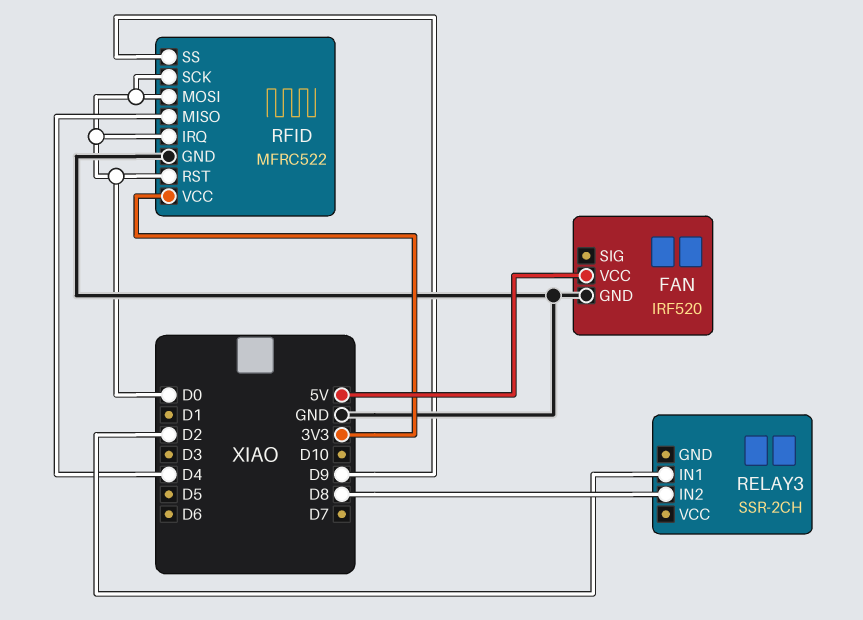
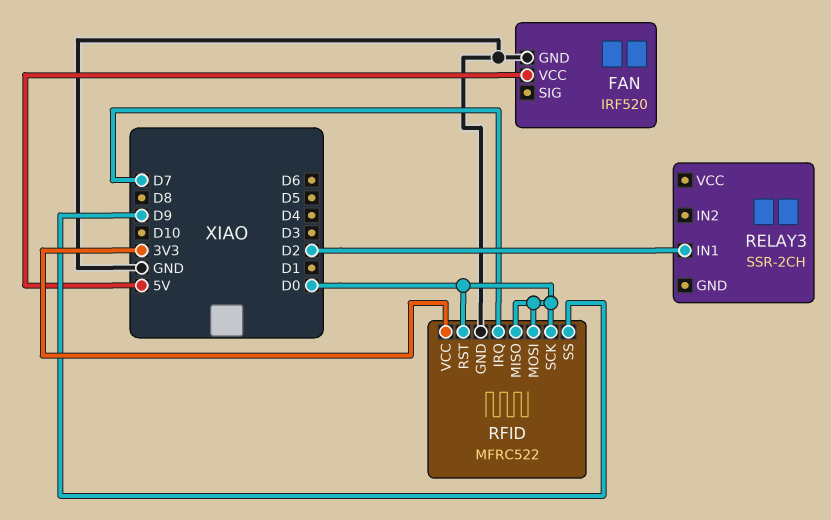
RELAY3 pin IN2: D8 -> none
RFID pin IRQ: D0 -> D7
RFID pin MISO: D4 -> D0

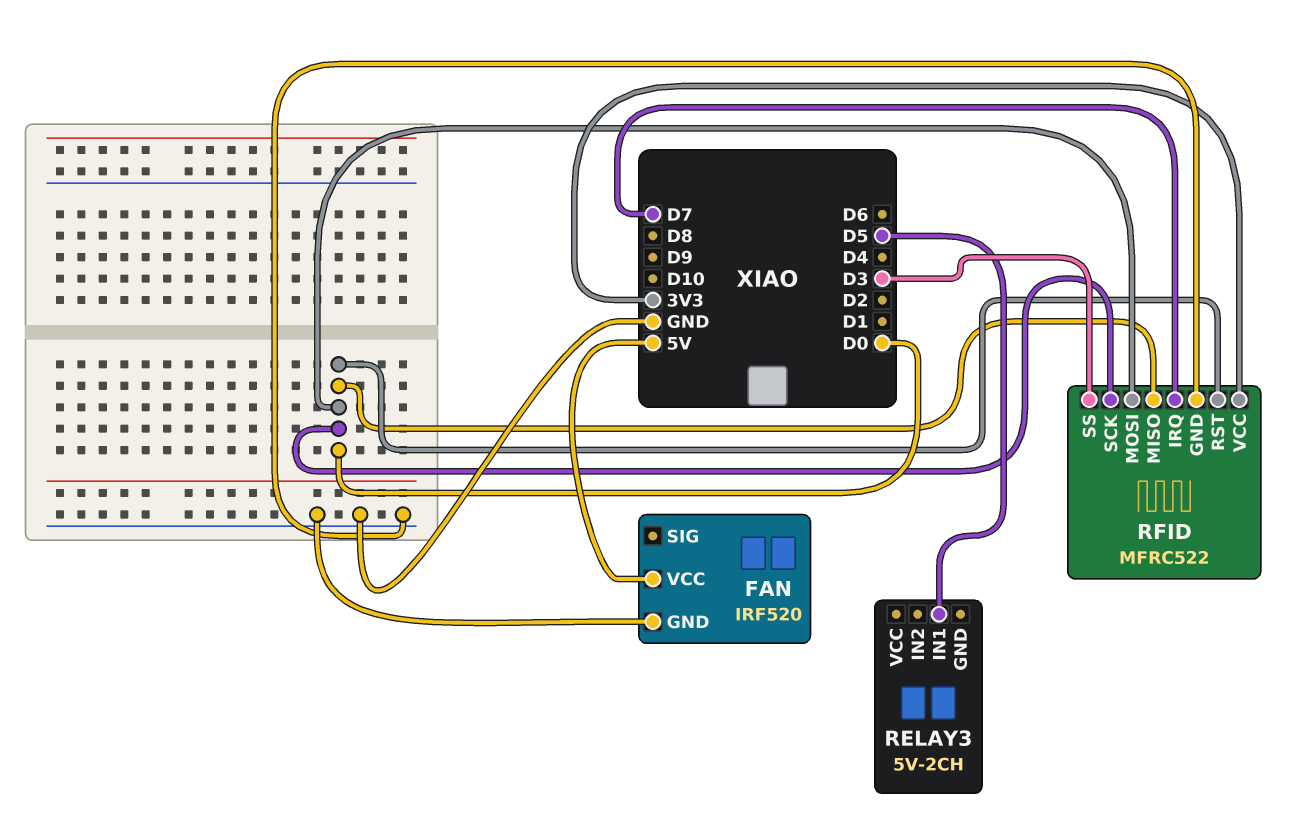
RELAY3: SSR-2CH -> 5V-2CH
RELAY3 pin IN1: D2 -> D5
RFID pin SS: D9 -> D3

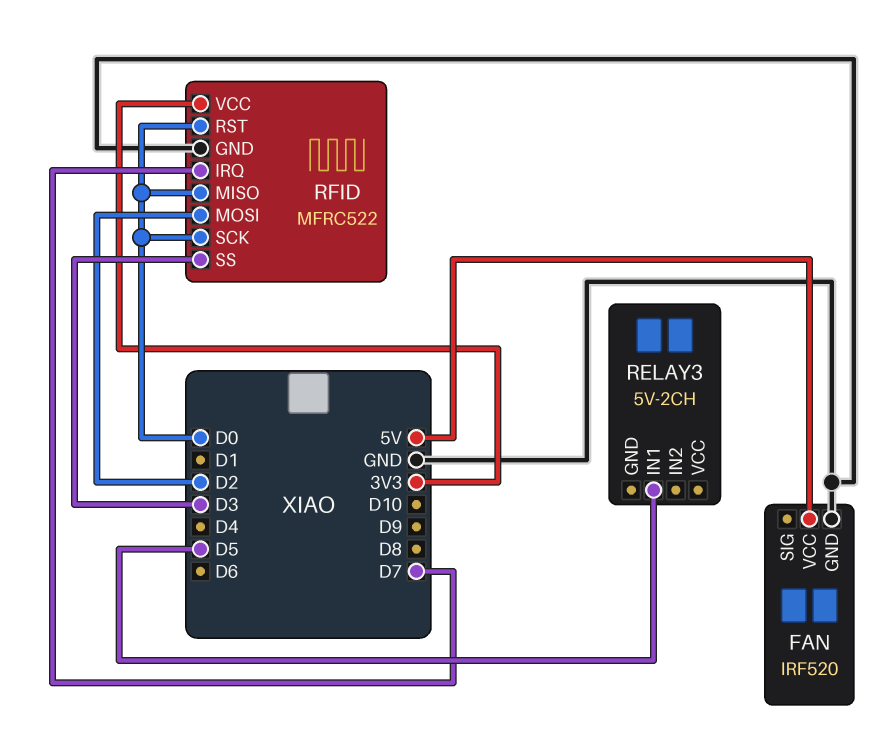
RFID pin MOSI: D0 -> D2

